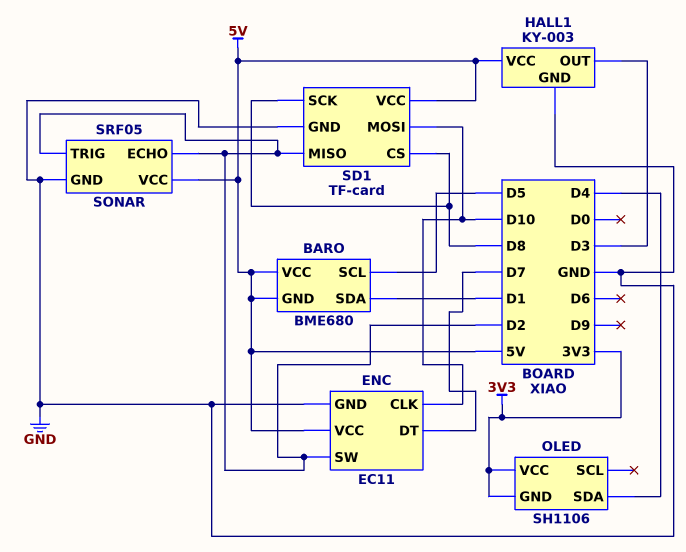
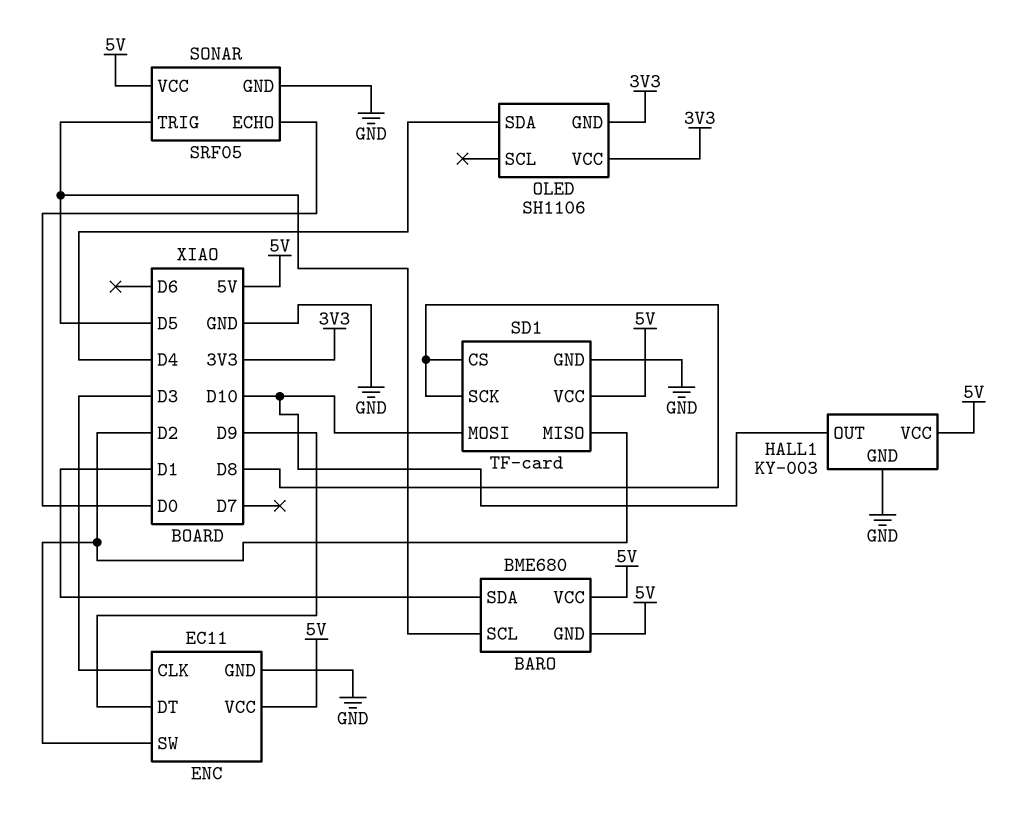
ENC pin CLK: D10 -> D3
ENC pin DT: D7 -> D9
HALL1 pin OUT: D3 -> D10
SONAR pin ECHO: D2 -> D0
SONAR pin TRIG: D2 -> D5

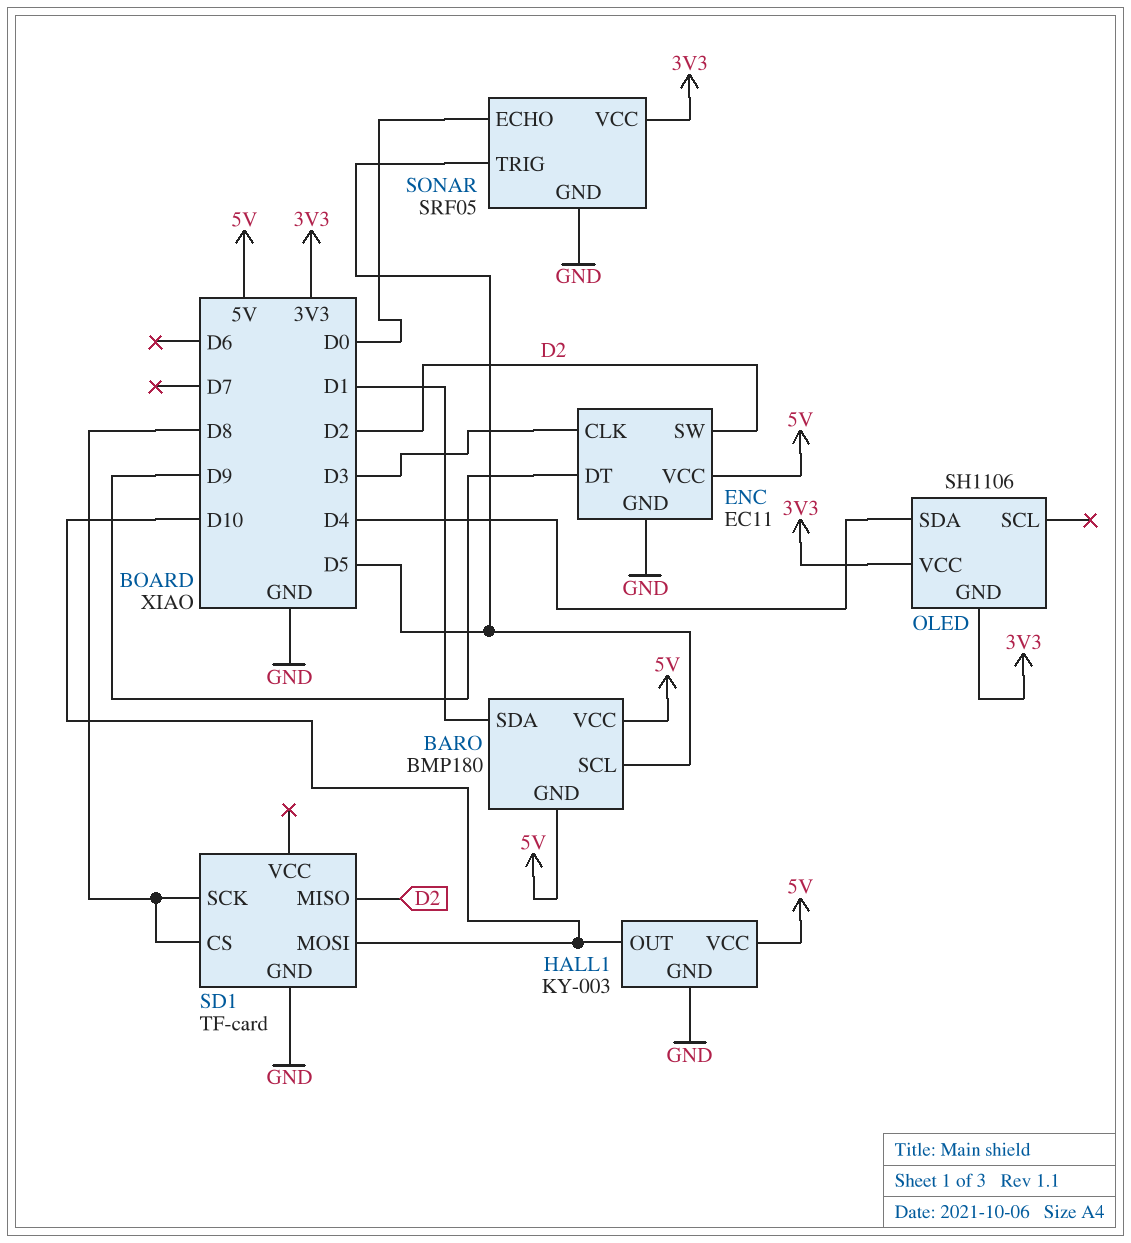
BARO: BME680 -> BMP180
SD1 pin VCC: 5V -> none
SONAR pin VCC: 5V -> 3V3

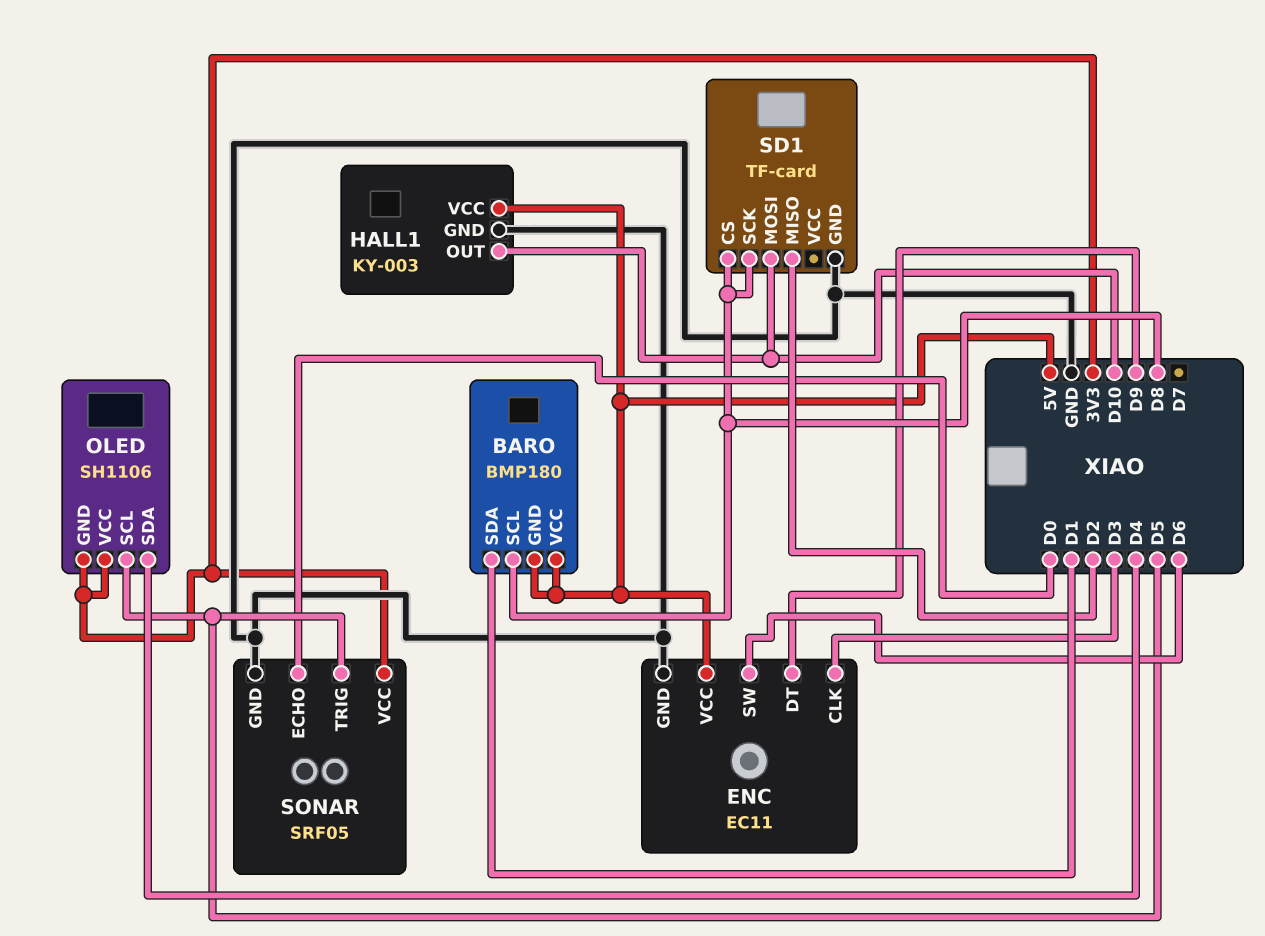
BARO pin SCL: D5 -> D8
ENC pin SW: D2 -> D6
OLED pin SCL: none -> D5

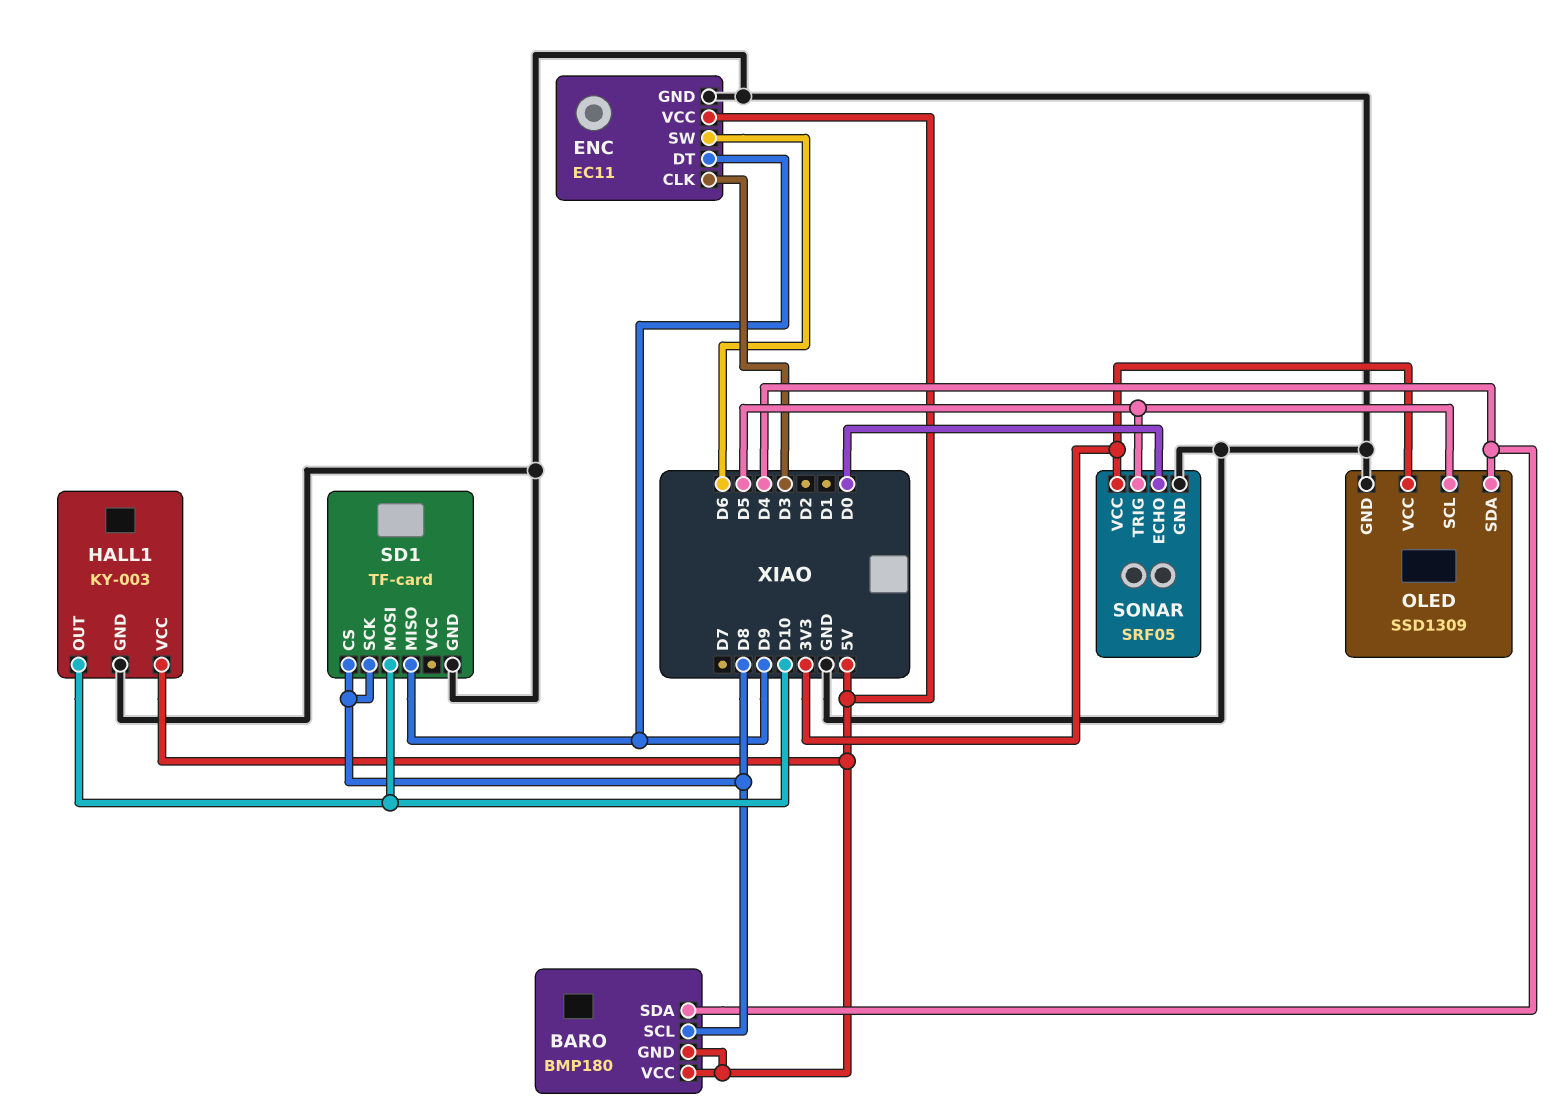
BARO pin SDA: D1 -> D4
OLED: SH1106 -> SSD1309
OLED pin GND: 3V3 -> GND
SD1 pin MISO: D2 -> D9

